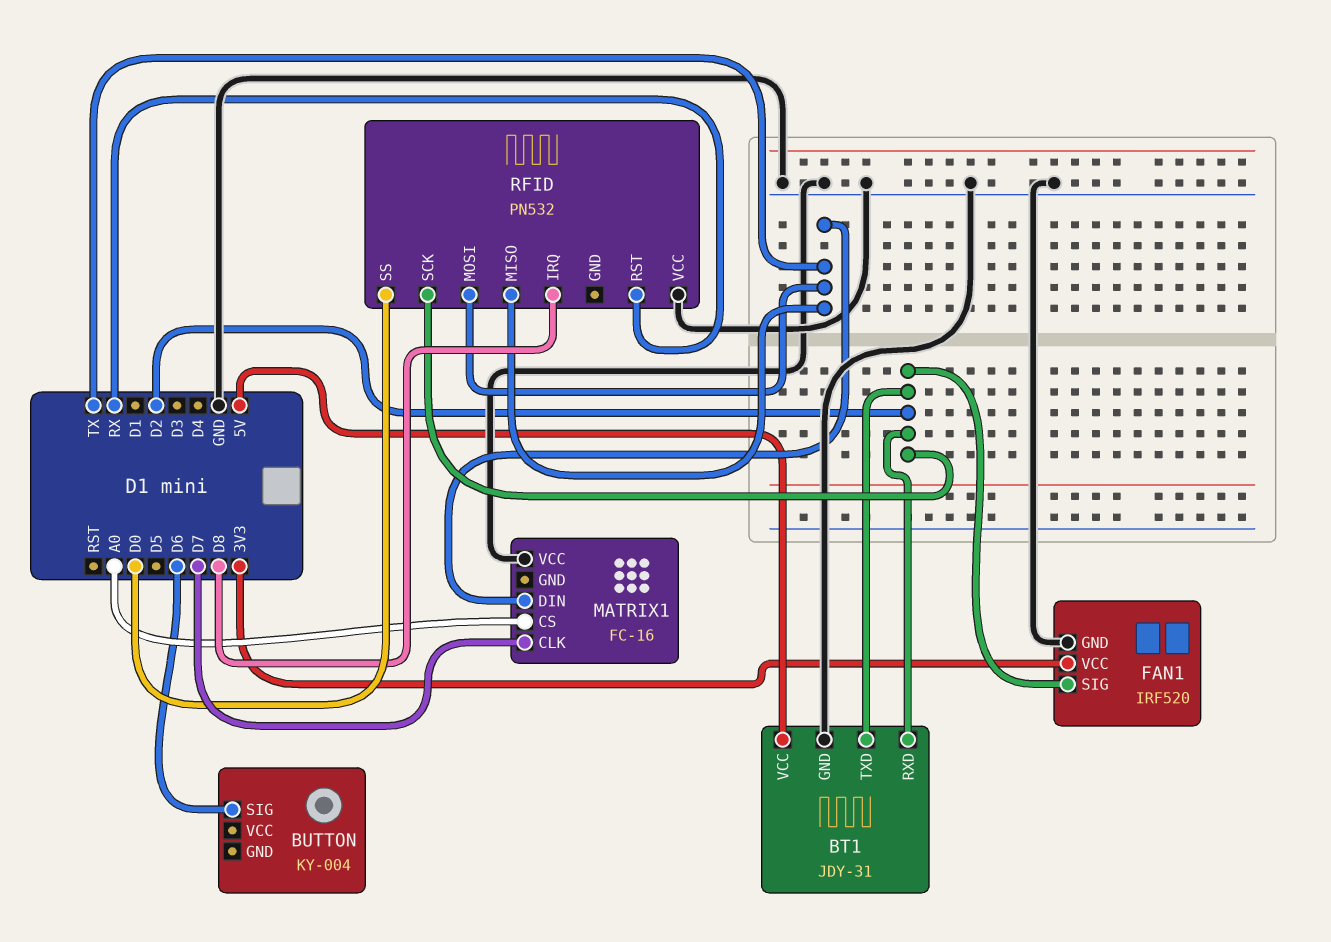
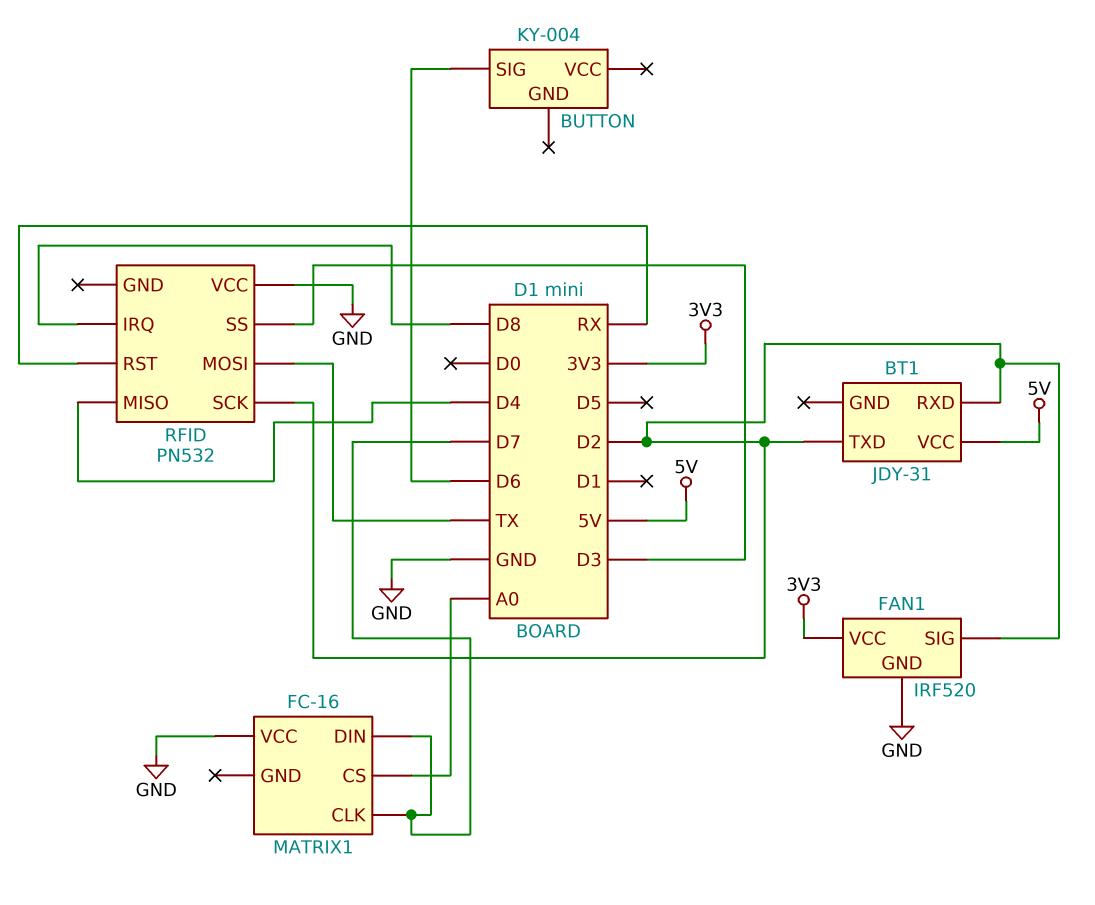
BT1 pin GND: GND -> none
MATRIX1 pin DIN: TX -> D7
RFID pin MISO: TX -> D4
RFID pin SS: D0 -> D3

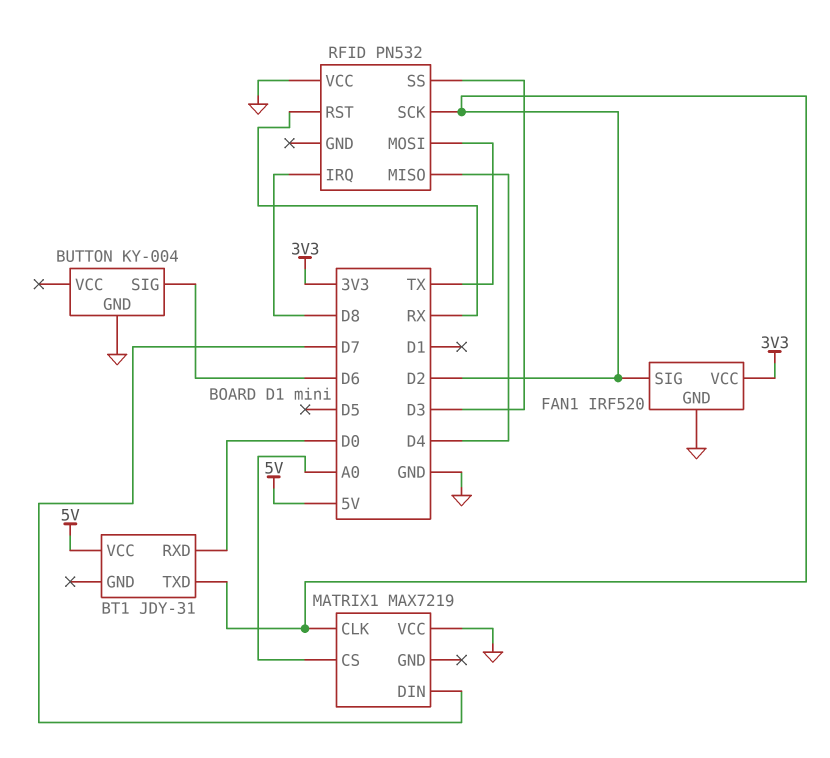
BT1 pin RXD: D2 -> D0
BUTTON pin GND: none -> GND
MATRIX1: FC-16 -> MAX7219
MATRIX1 pin CLK: D7 -> D2

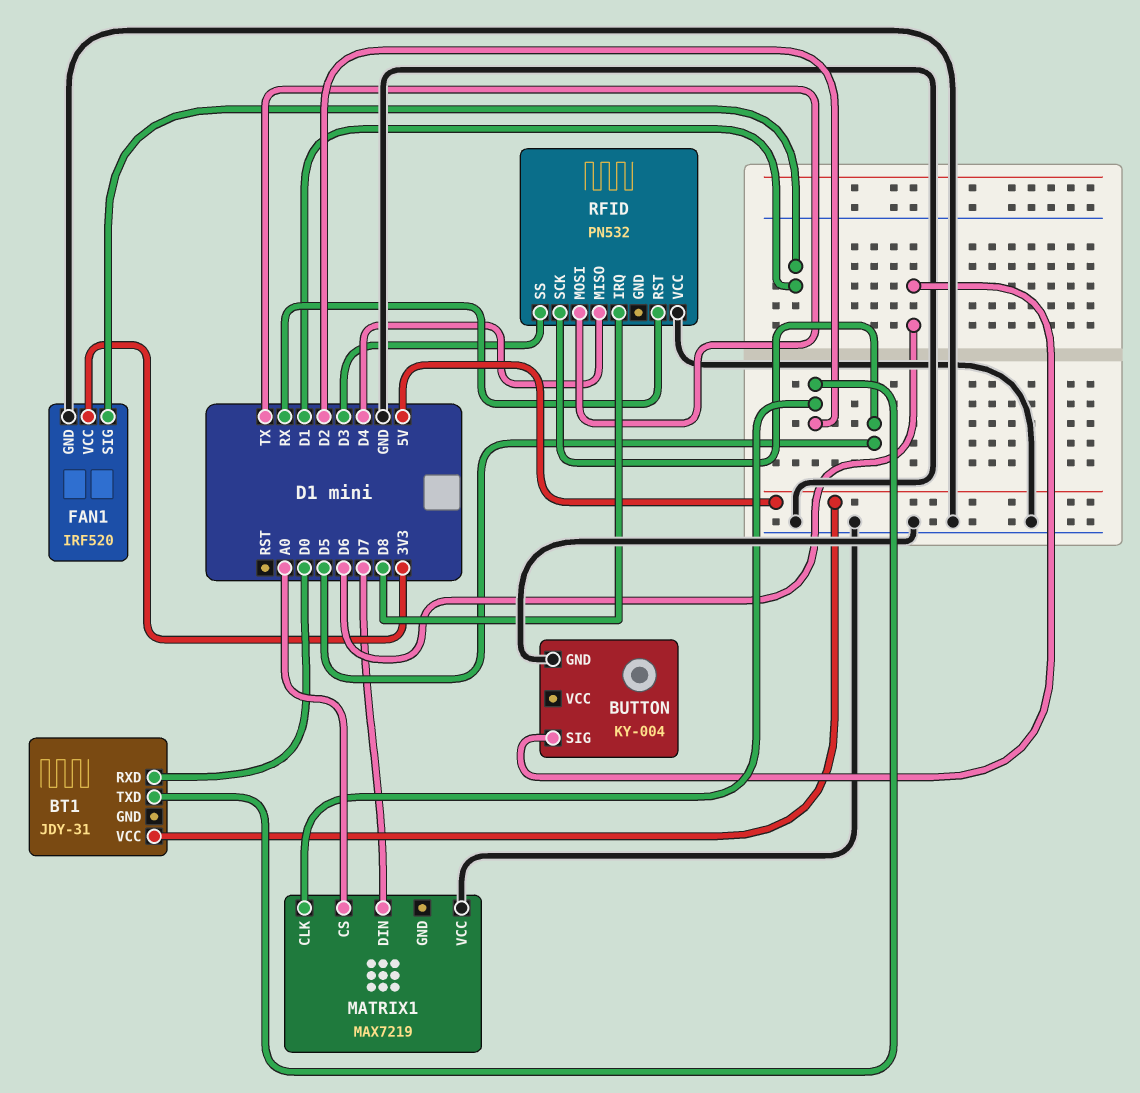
FAN1 pin SIG: D2 -> D1
RFID pin SCK: D2 -> D5

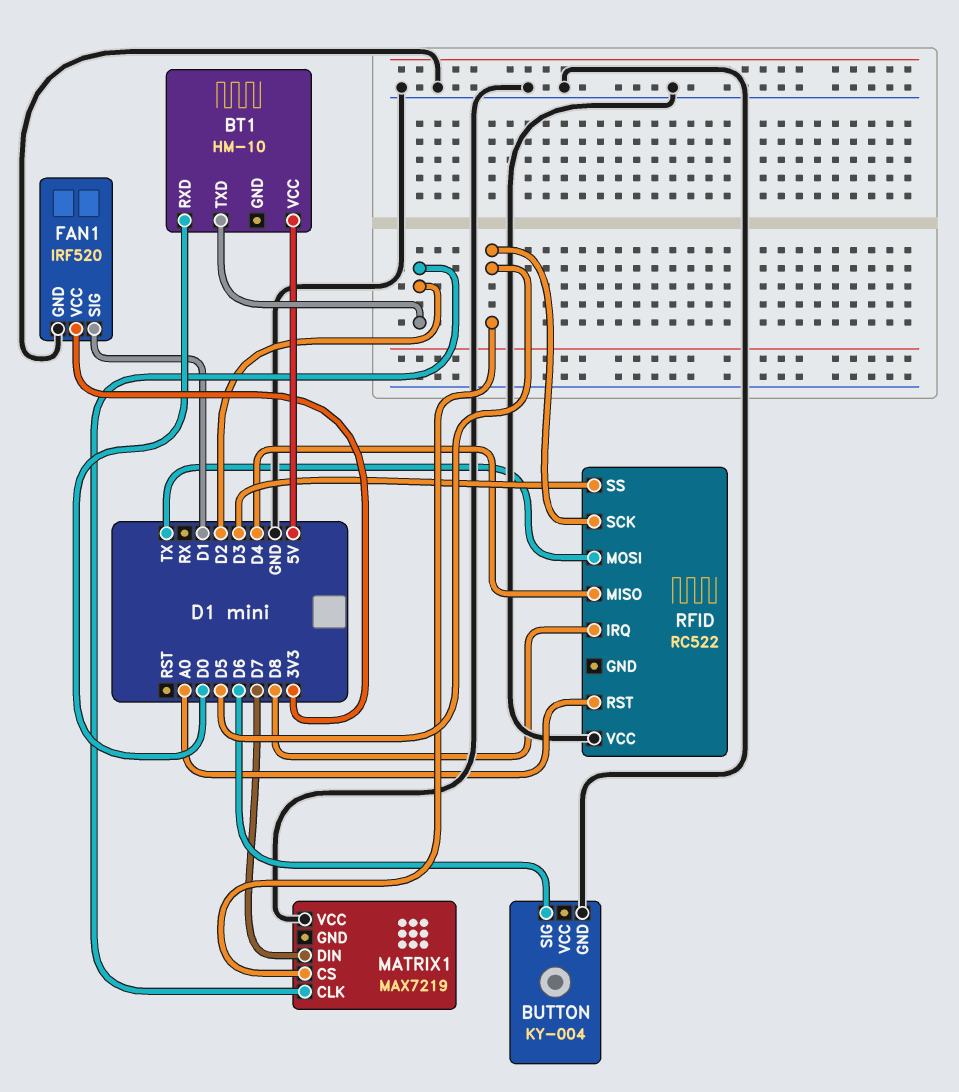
BT1: JDY-31 -> HM-10
MATRIX1 pin CS: A0 -> D5
RFID: PN532 -> RC522
RFID pin RST: RX -> A0

